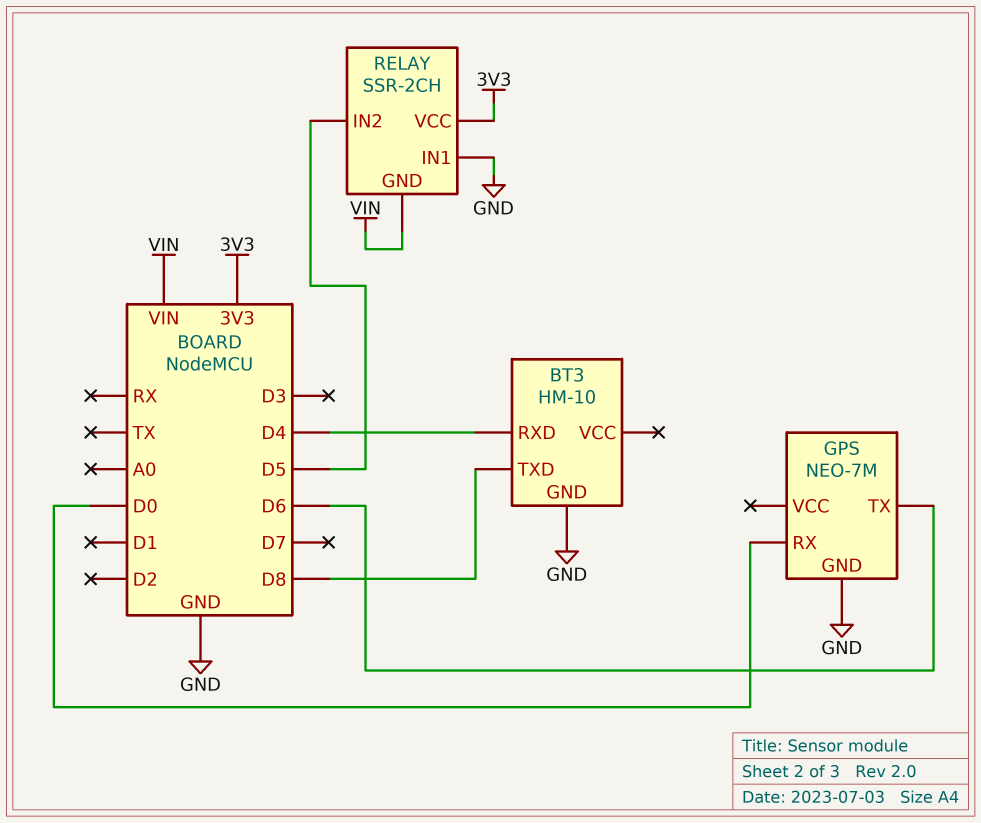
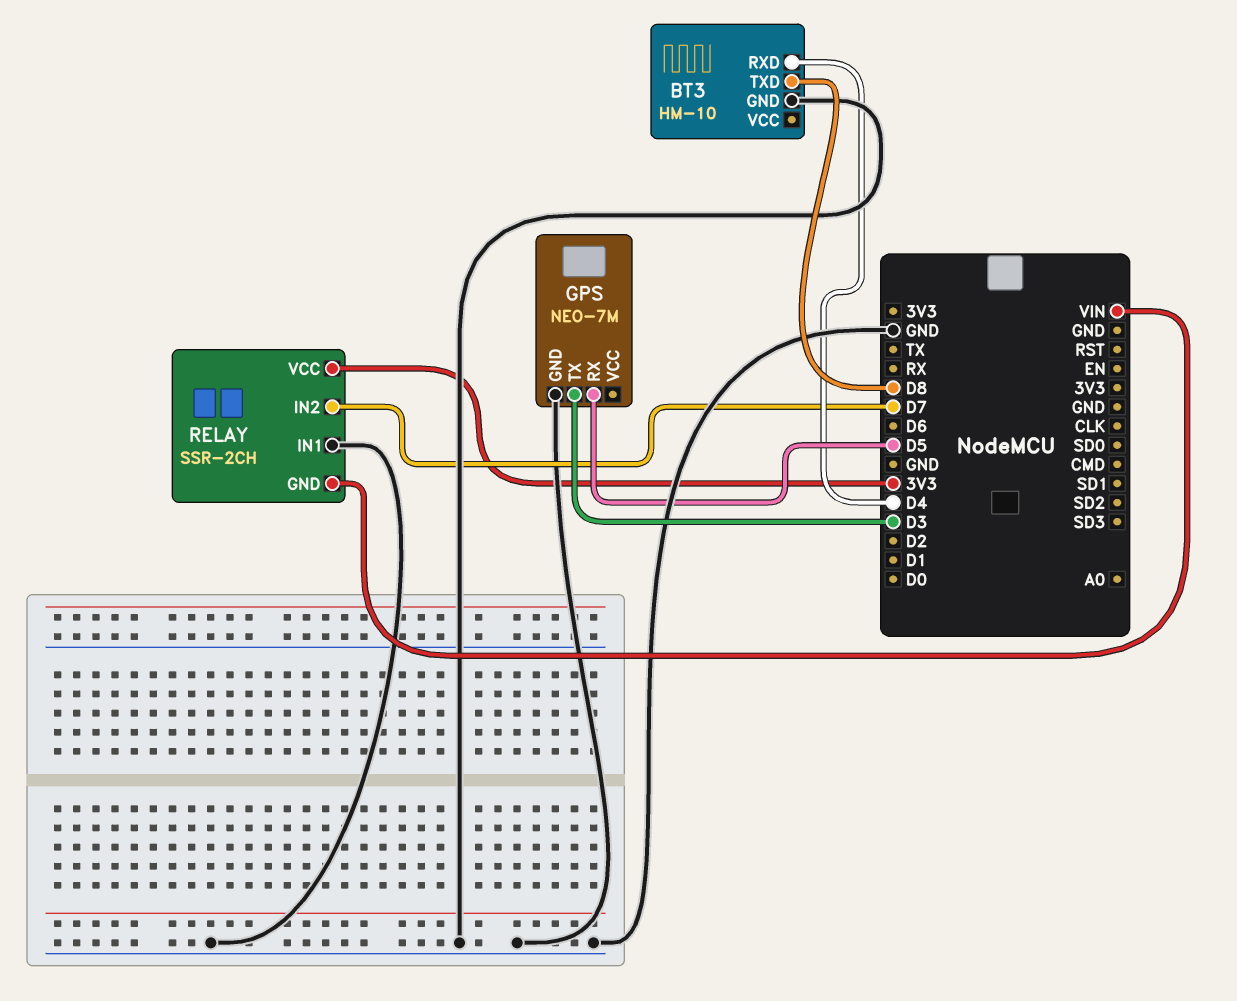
GPS pin RX: D0 -> D5
GPS pin TX: D6 -> D3
RELAY pin IN2: D5 -> D7

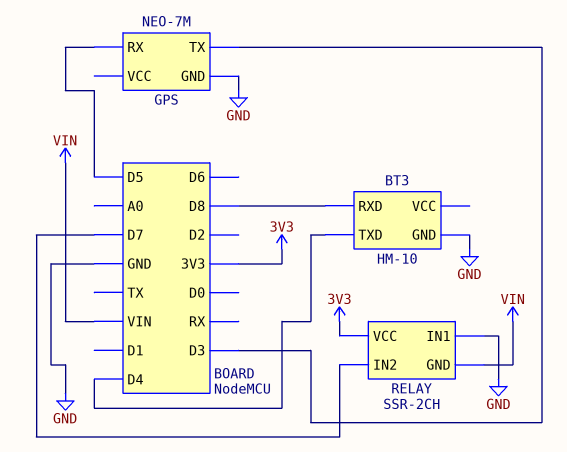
BT3 pin RXD: D4 -> D8
BT3 pin TXD: D8 -> D4

